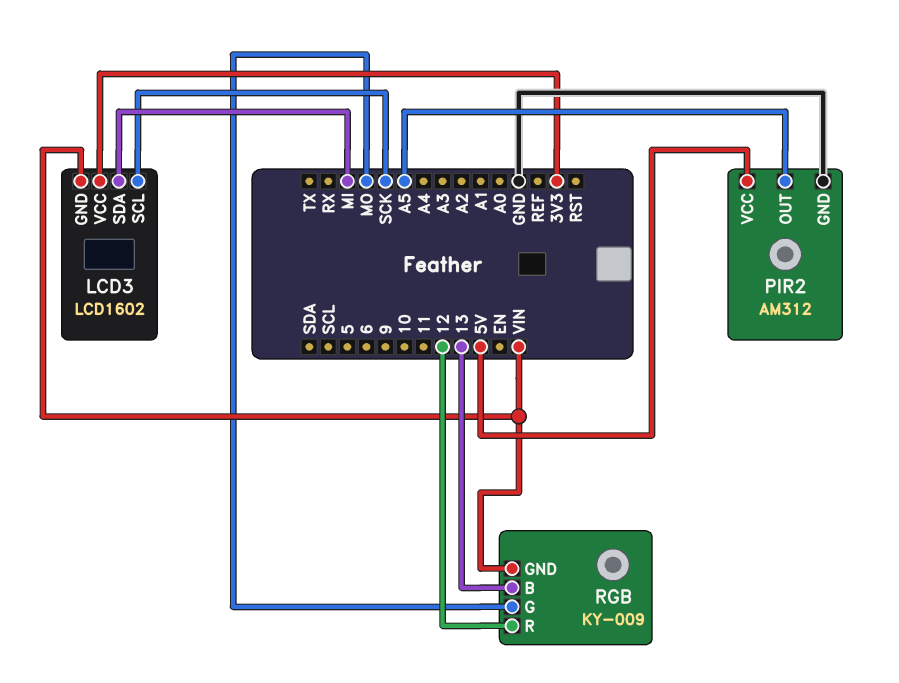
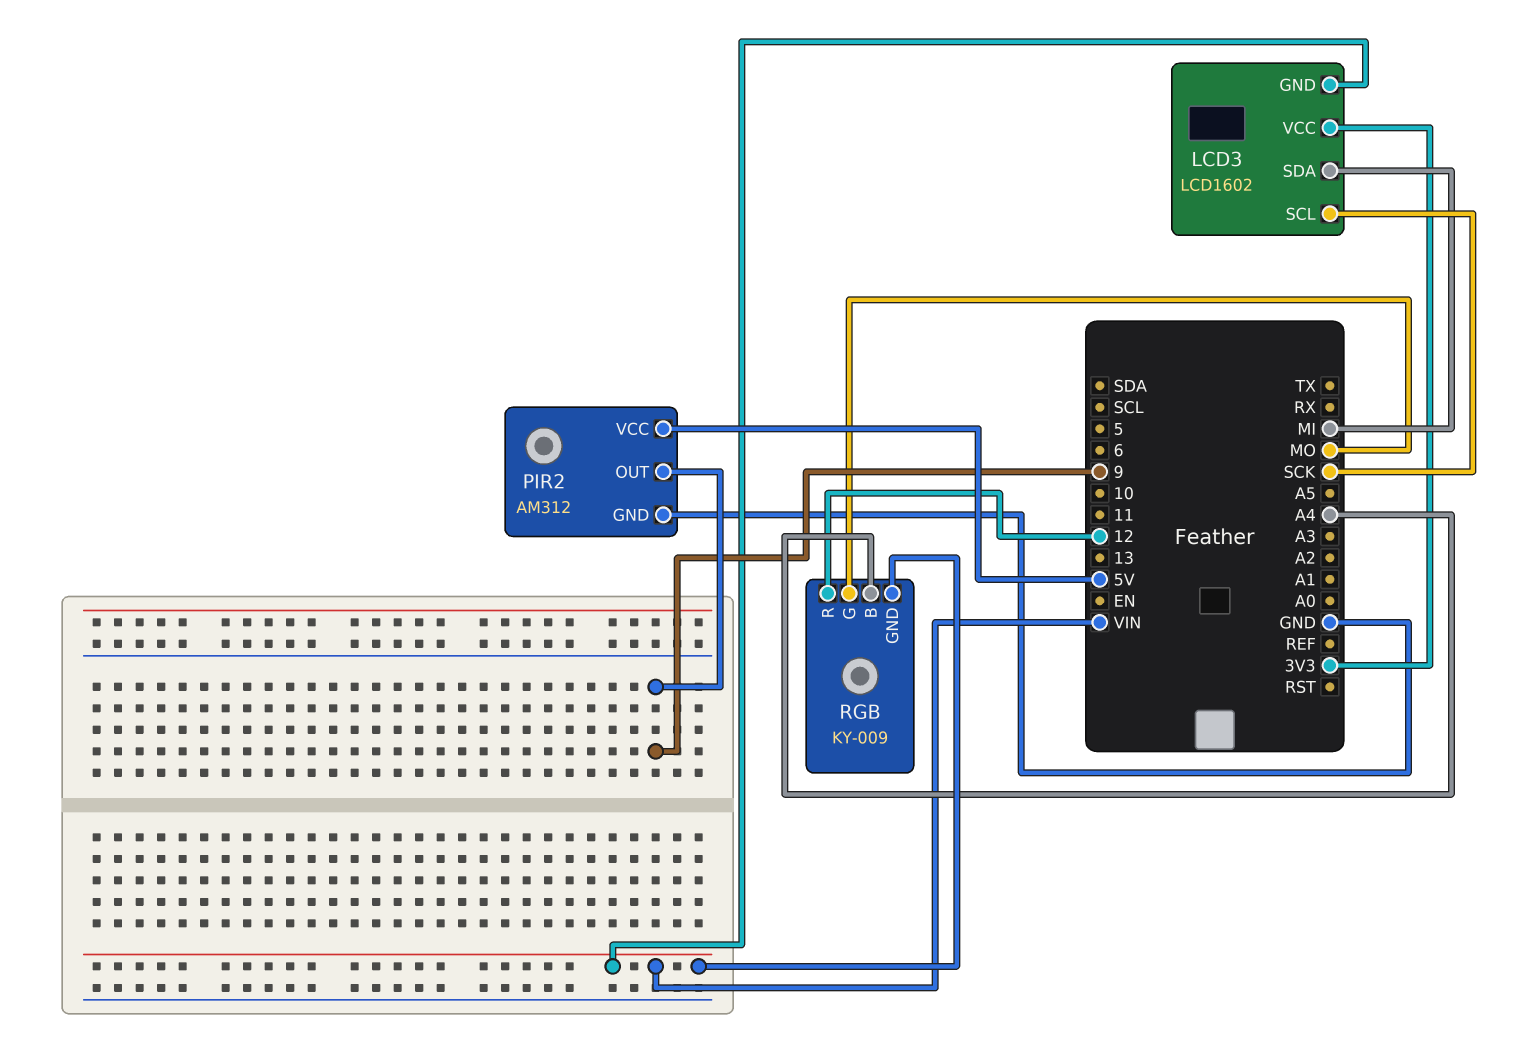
PIR2 pin OUT: A5 -> 9
RGB pin B: 13 -> A4

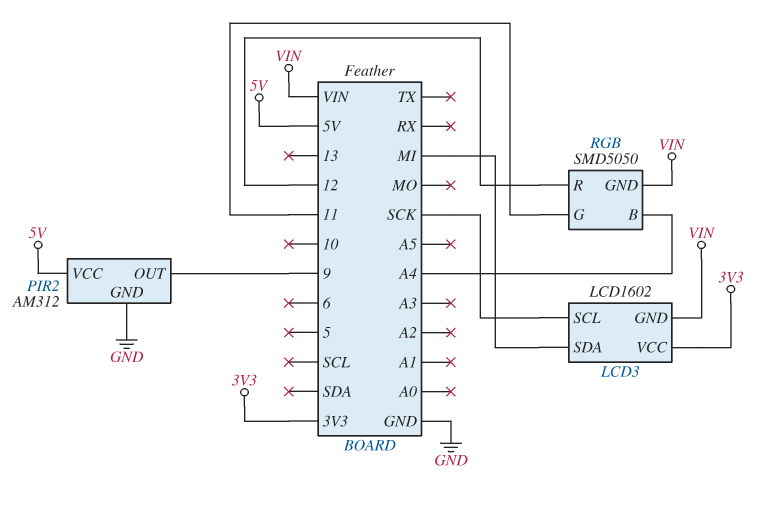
RGB: KY-009 -> SMD5050
RGB pin G: MO -> 11

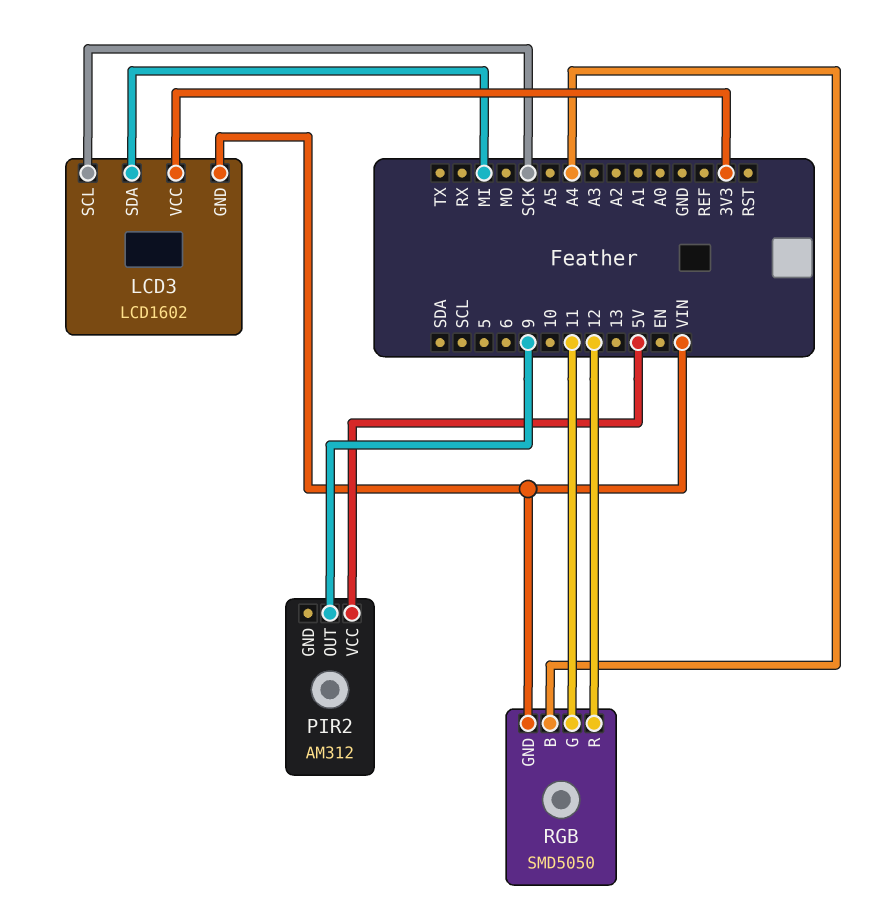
PIR2 pin GND: GND -> none

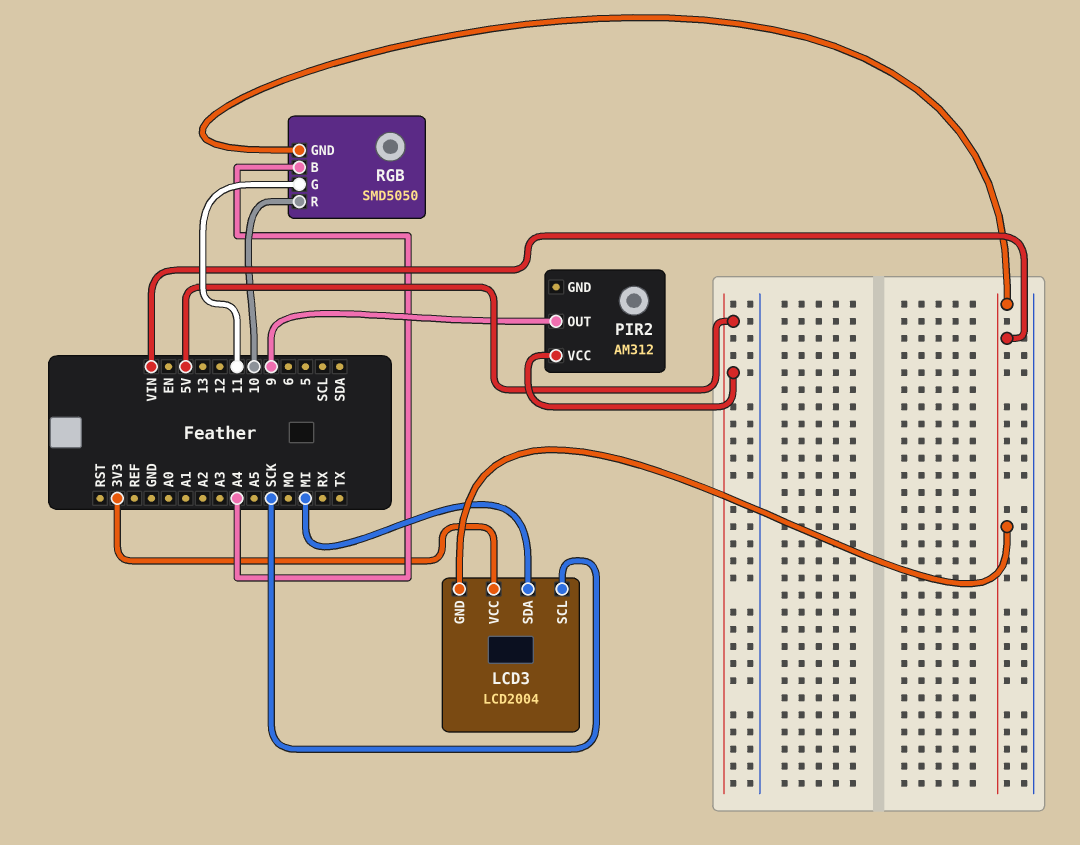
LCD3: LCD1602 -> LCD2004
RGB pin R: 12 -> 10

